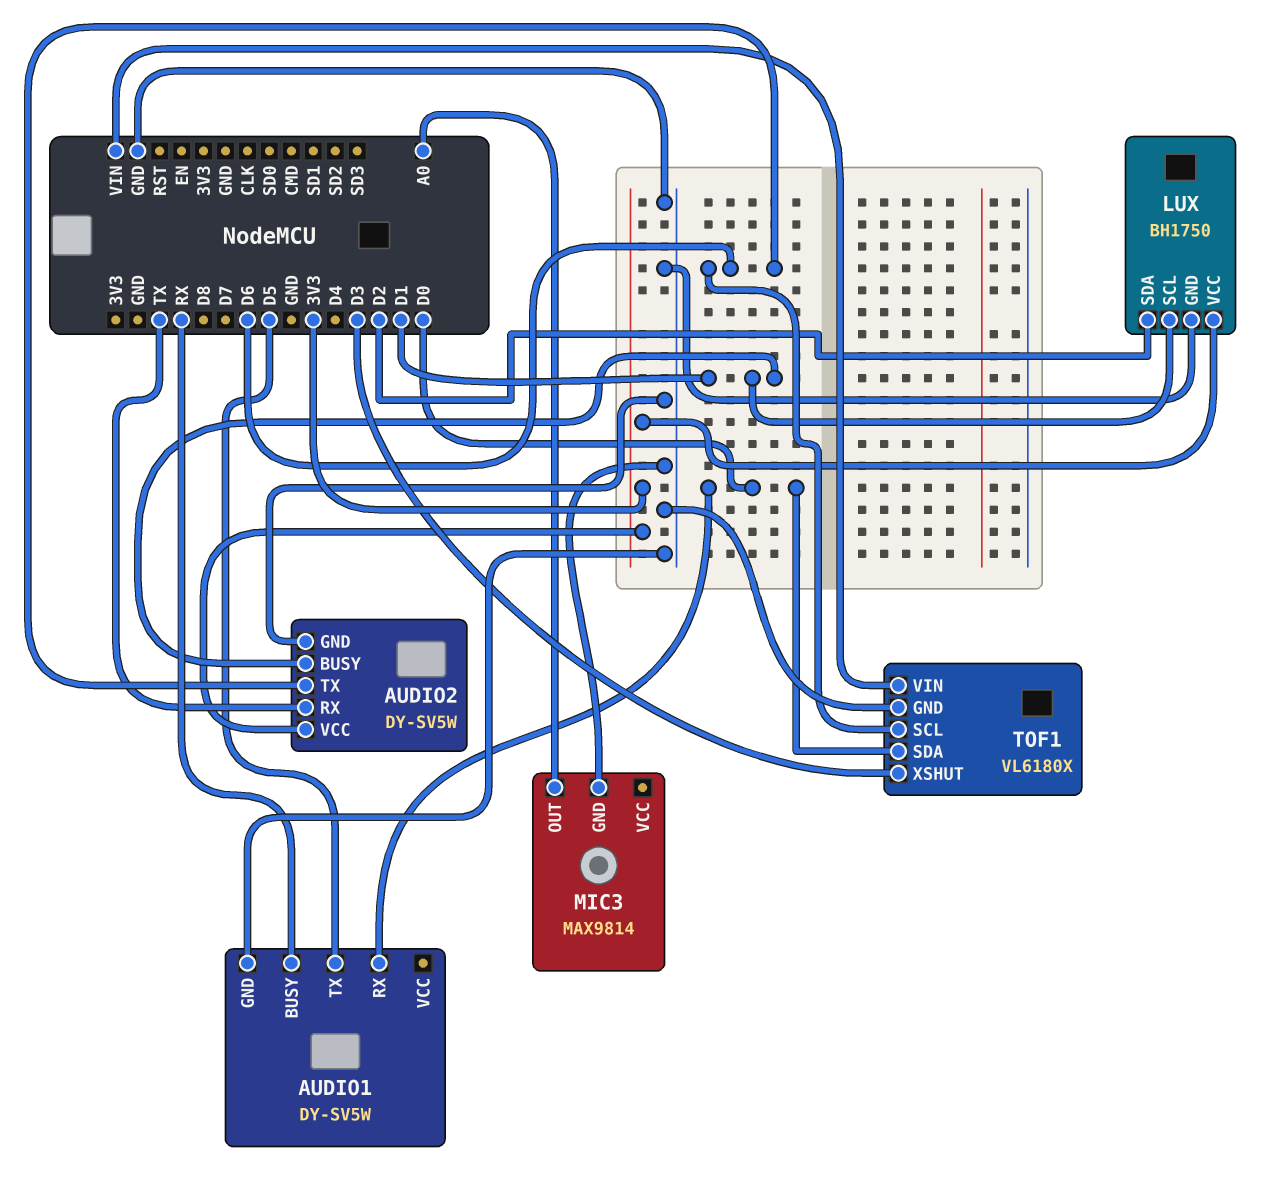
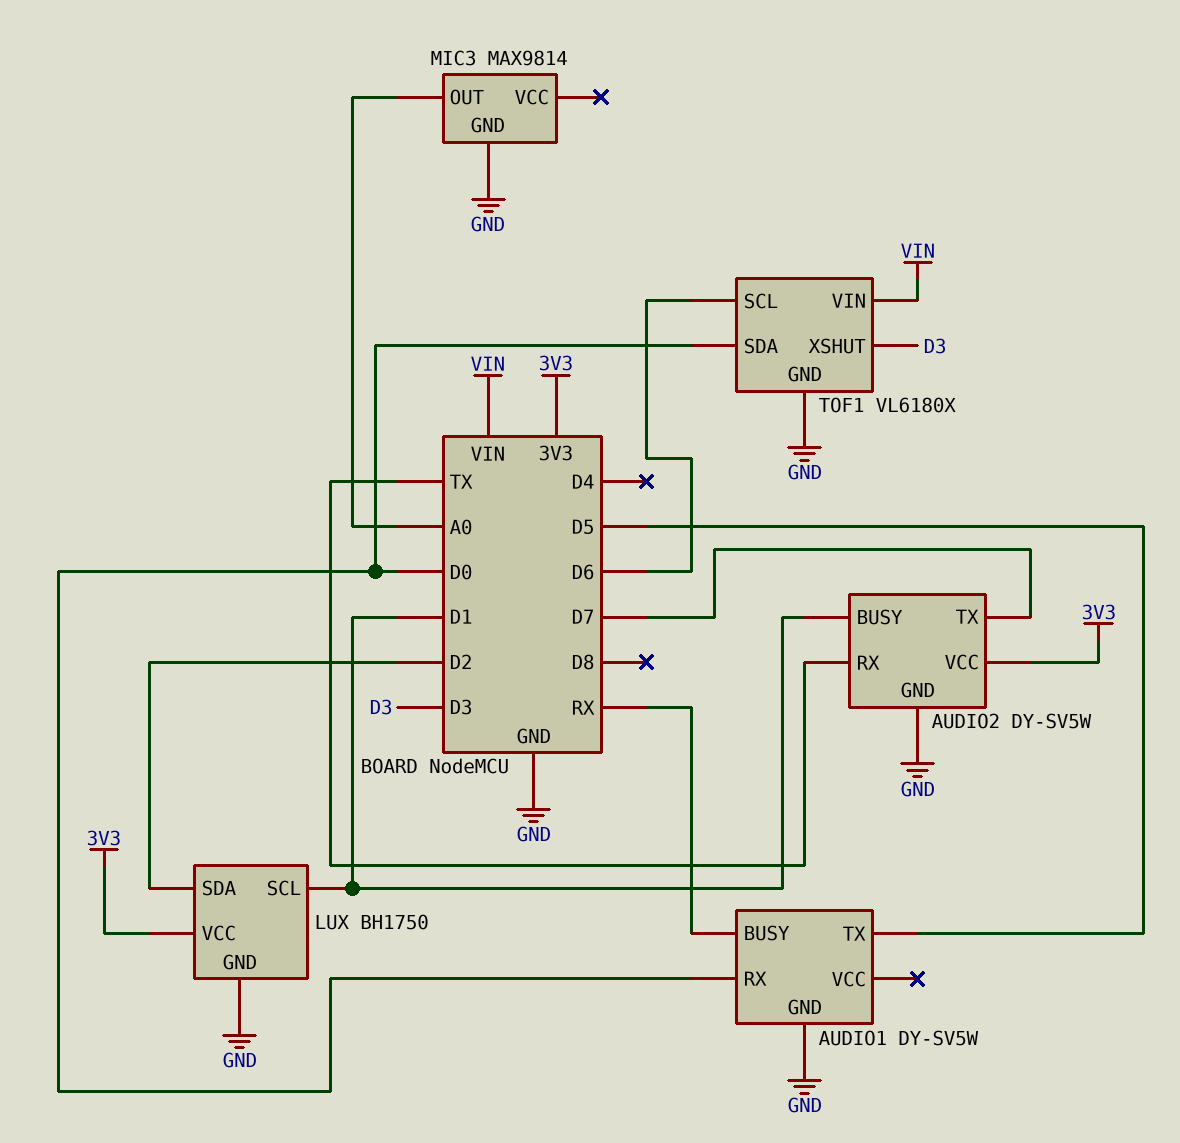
AUDIO2 pin TX: D6 -> D7

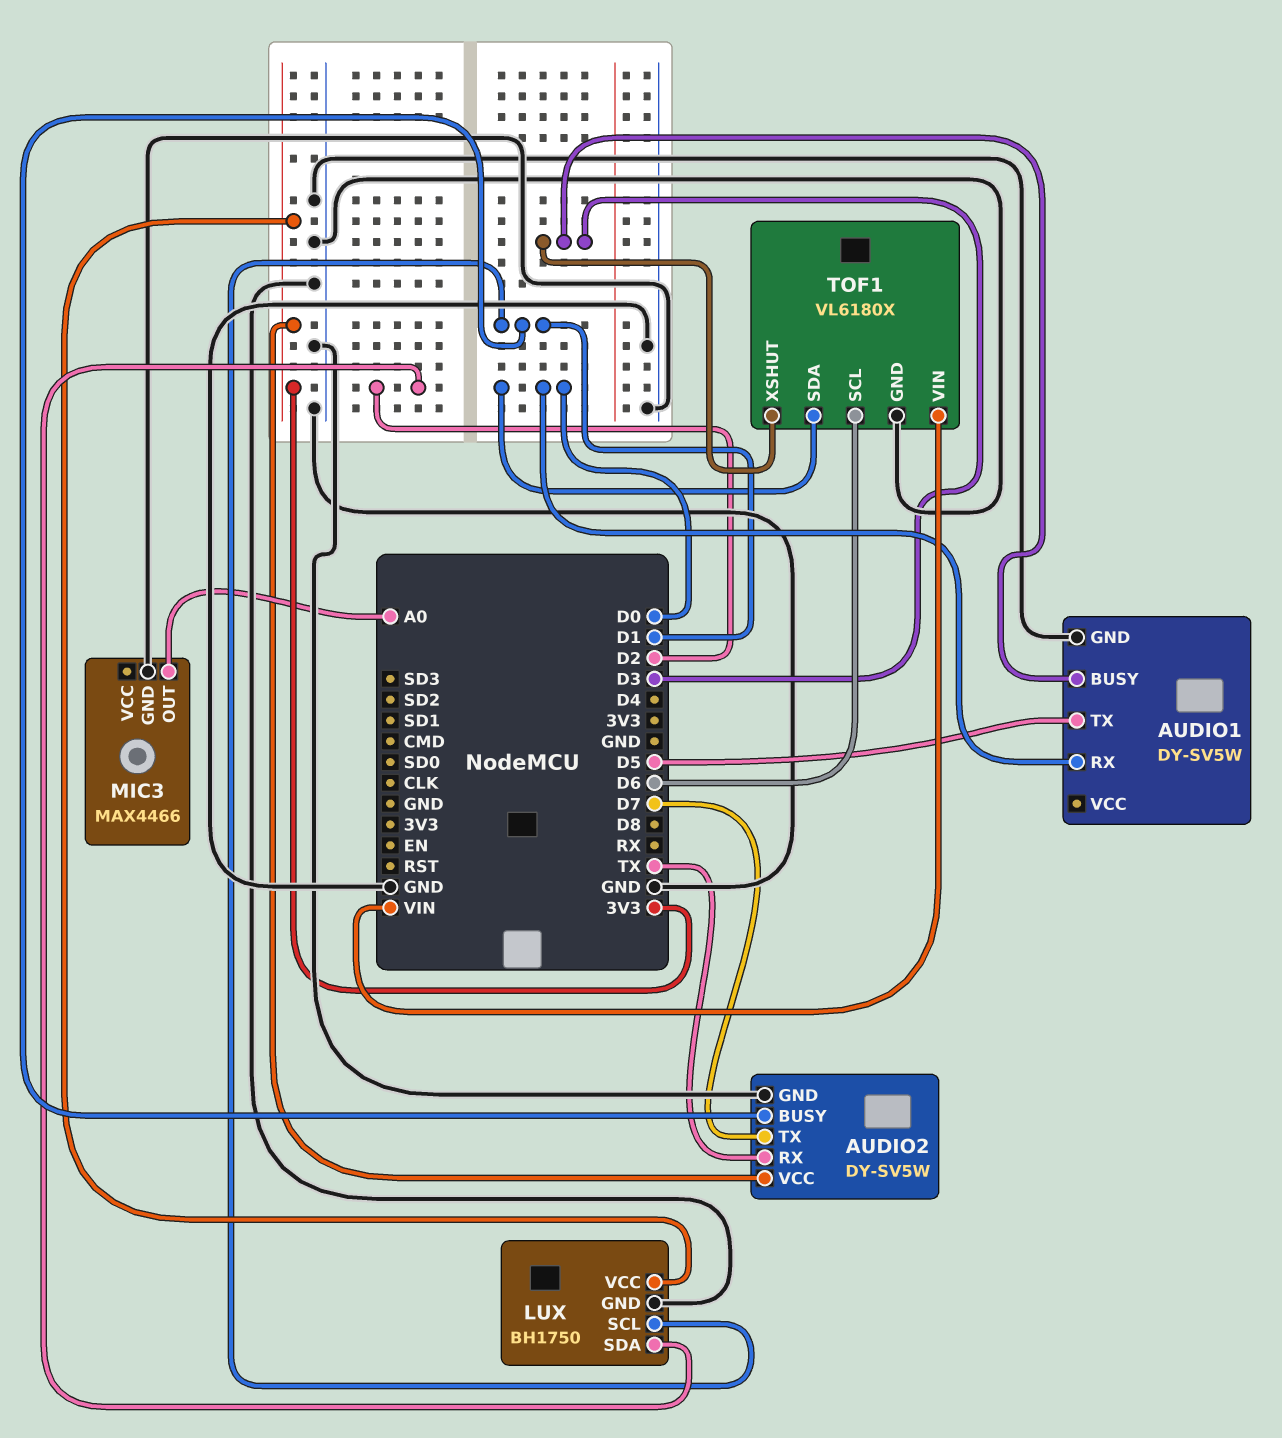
AUDIO1 pin BUSY: RX -> D3
MIC3: MAX9814 -> MAX4466

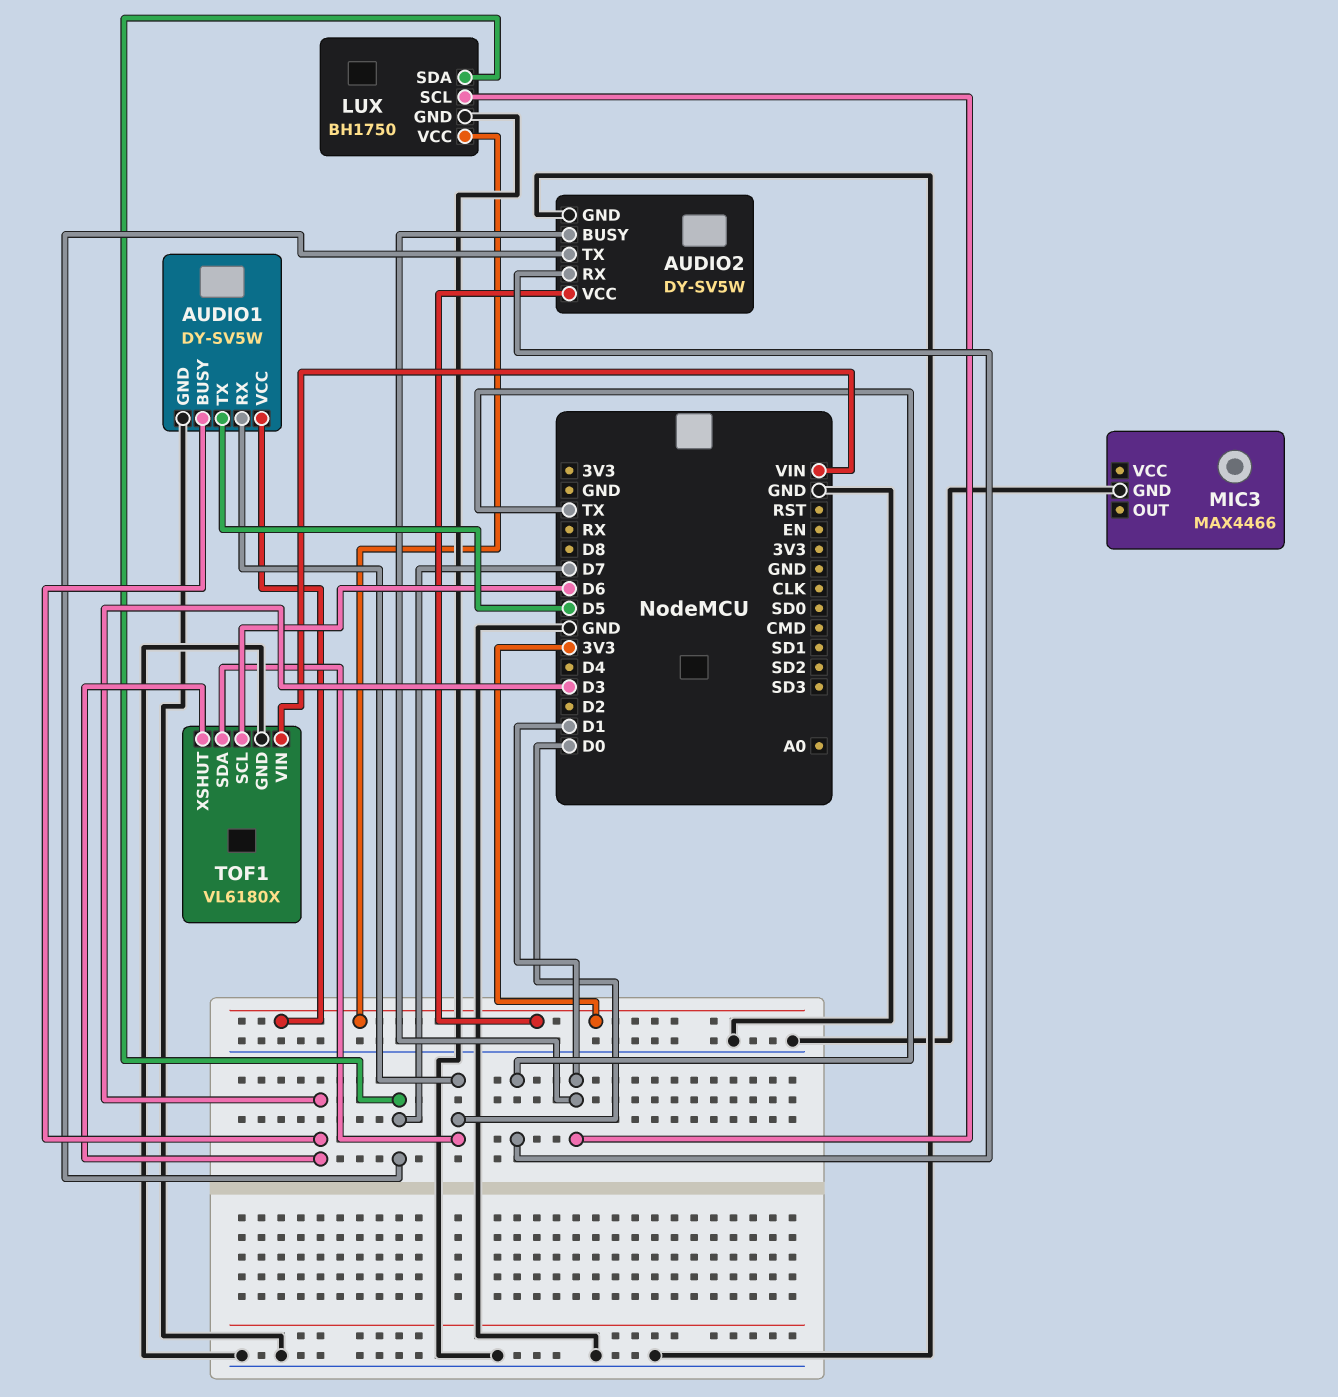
AUDIO1 pin VCC: none -> 3V3
LUX pin SDA: D2 -> D7
MIC3 pin OUT: A0 -> none

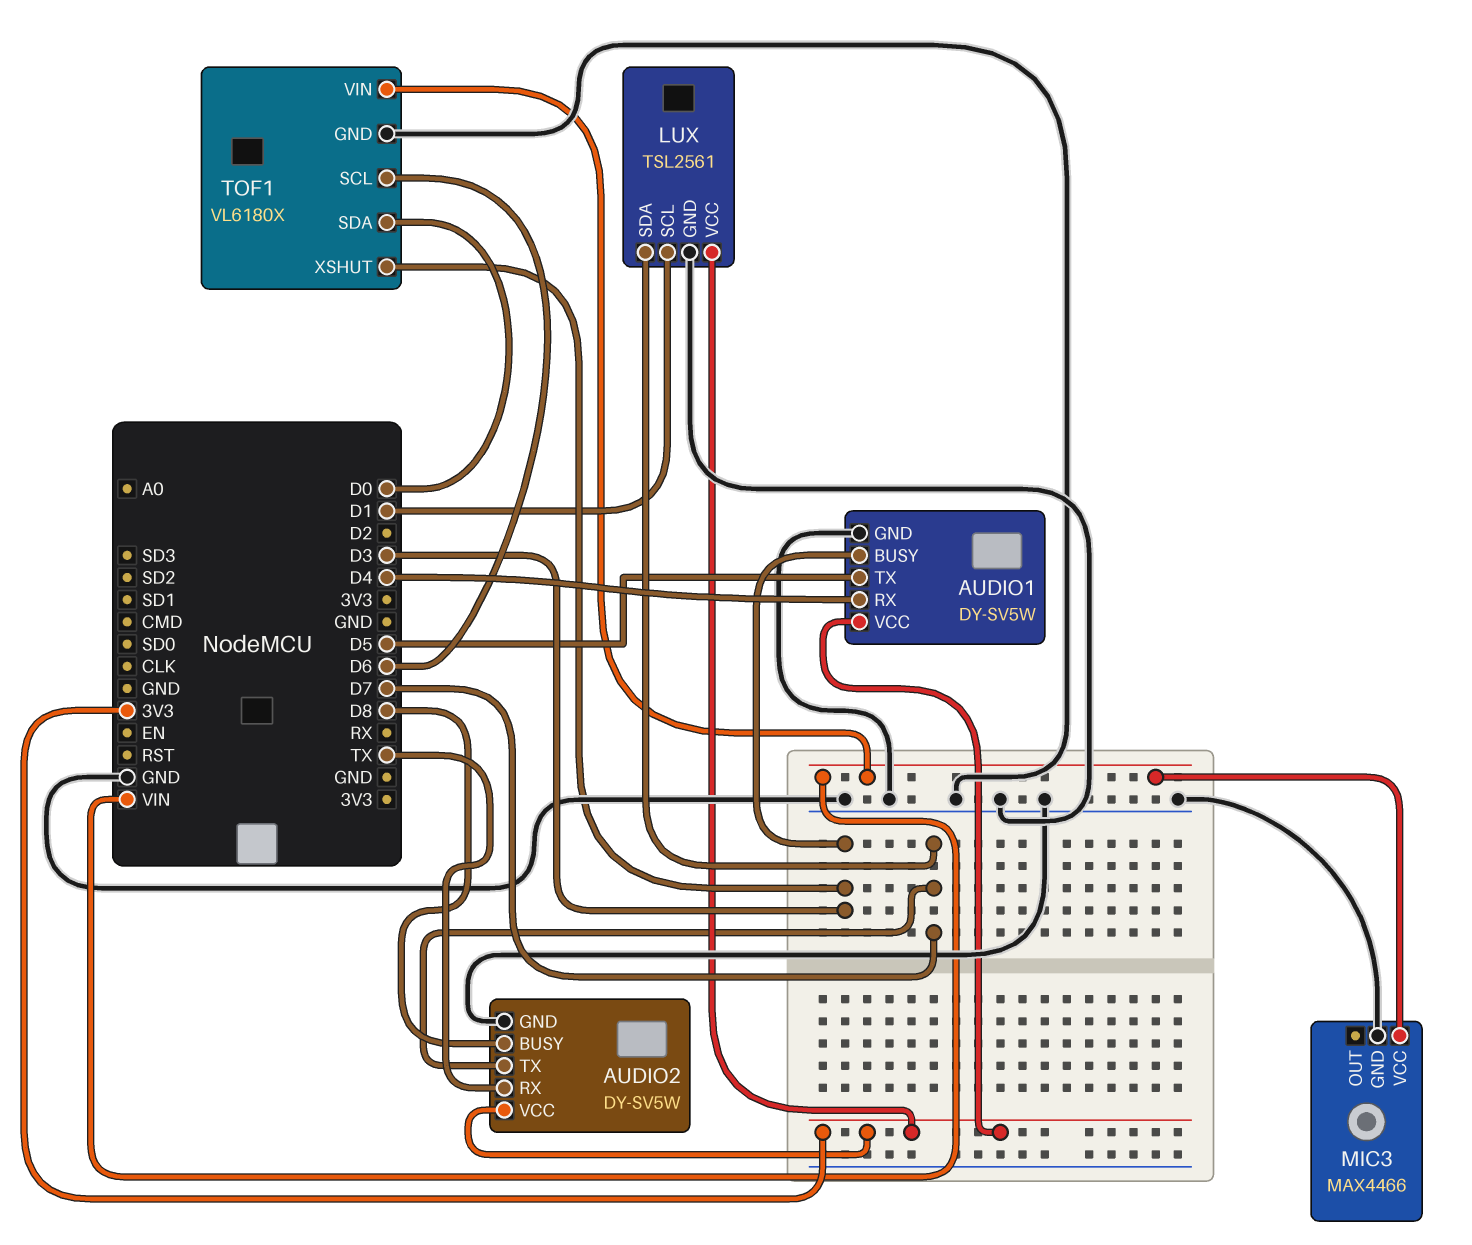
AUDIO1 pin RX: D0 -> D4
AUDIO2 pin BUSY: D1 -> D8
LUX: BH1750 -> TSL2561
MIC3 pin VCC: none -> VIN

